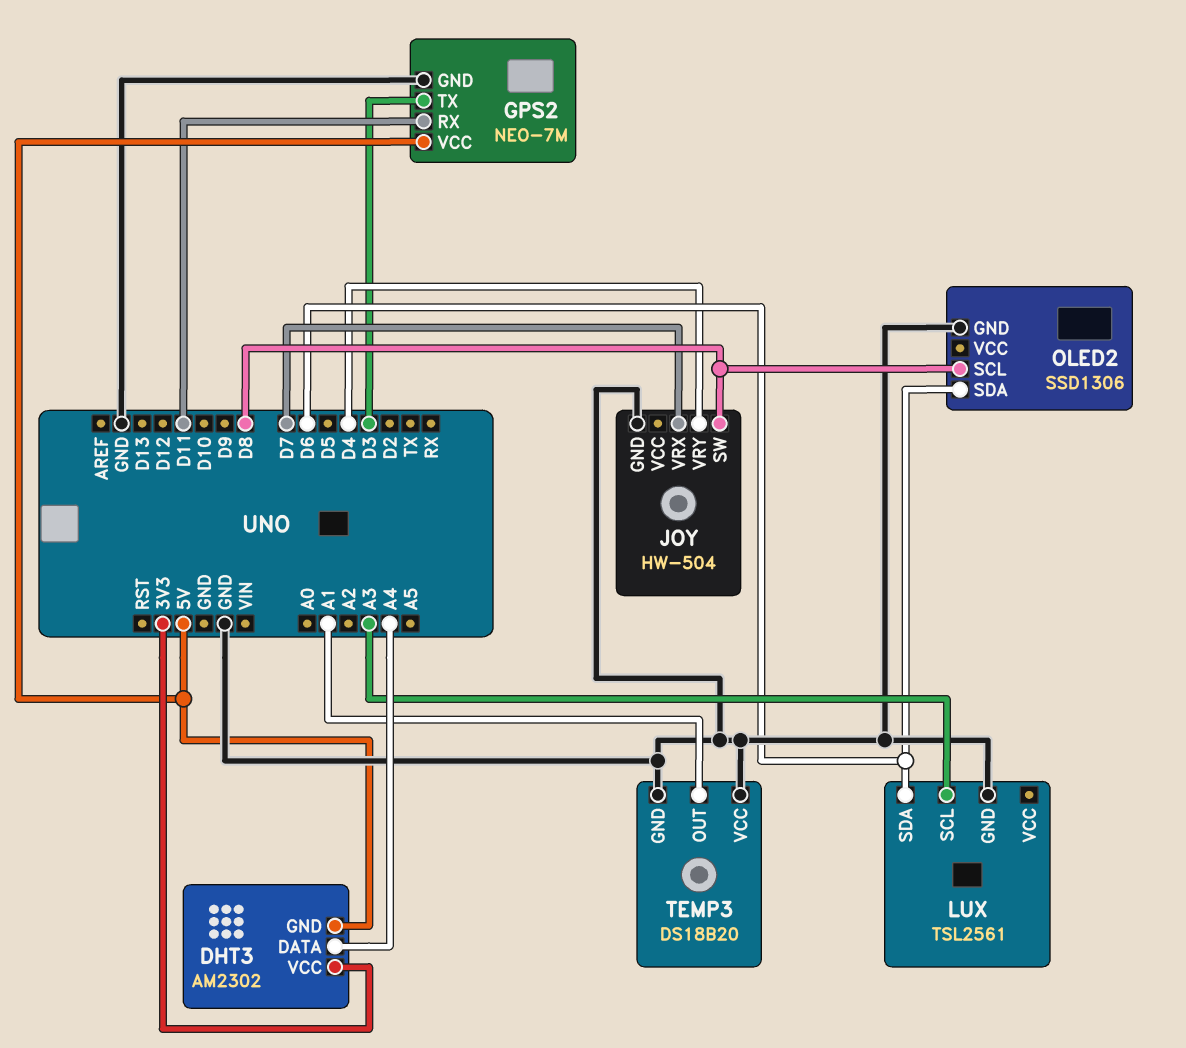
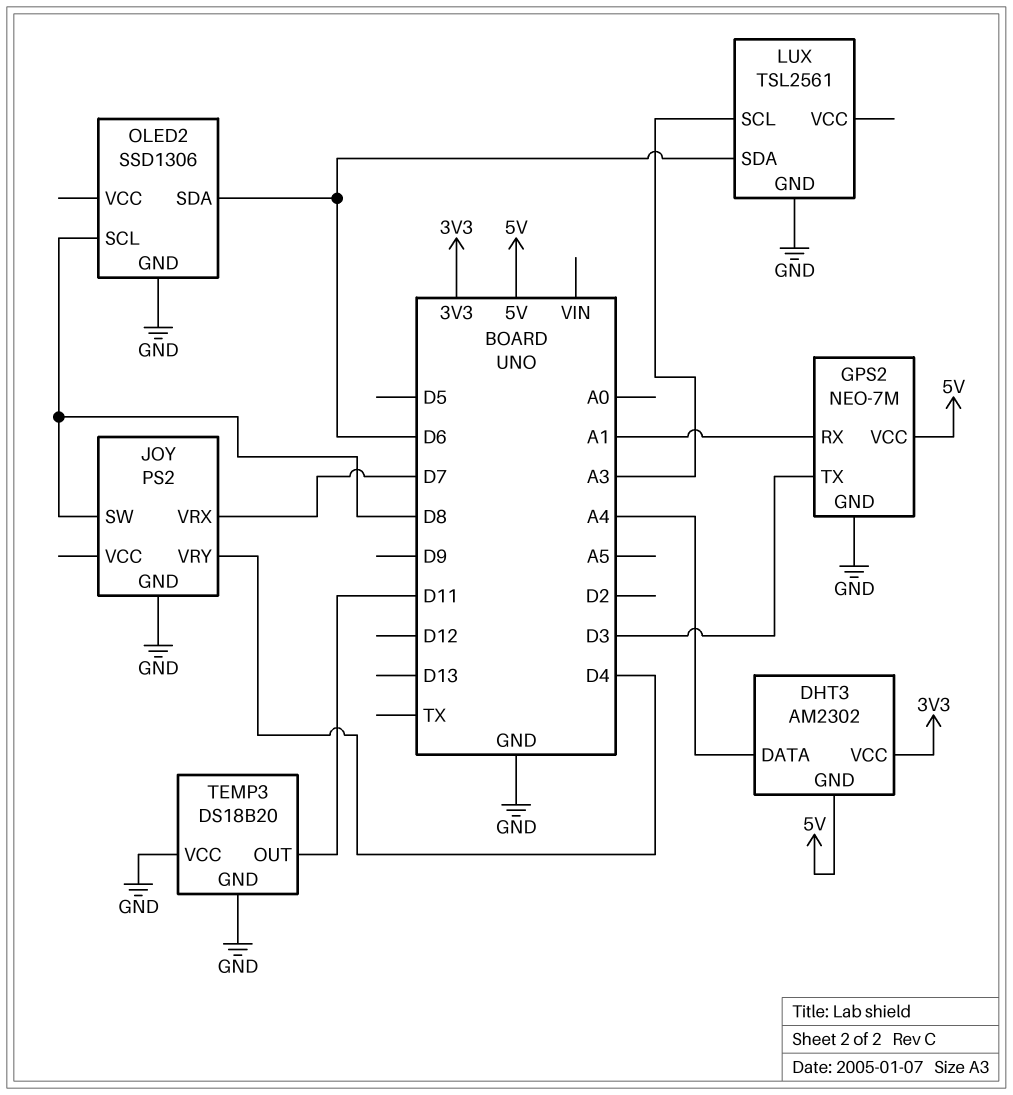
GPS2 pin RX: D11 -> A1
JOY: HW-504 -> PS2
TEMP3 pin OUT: A1 -> D11

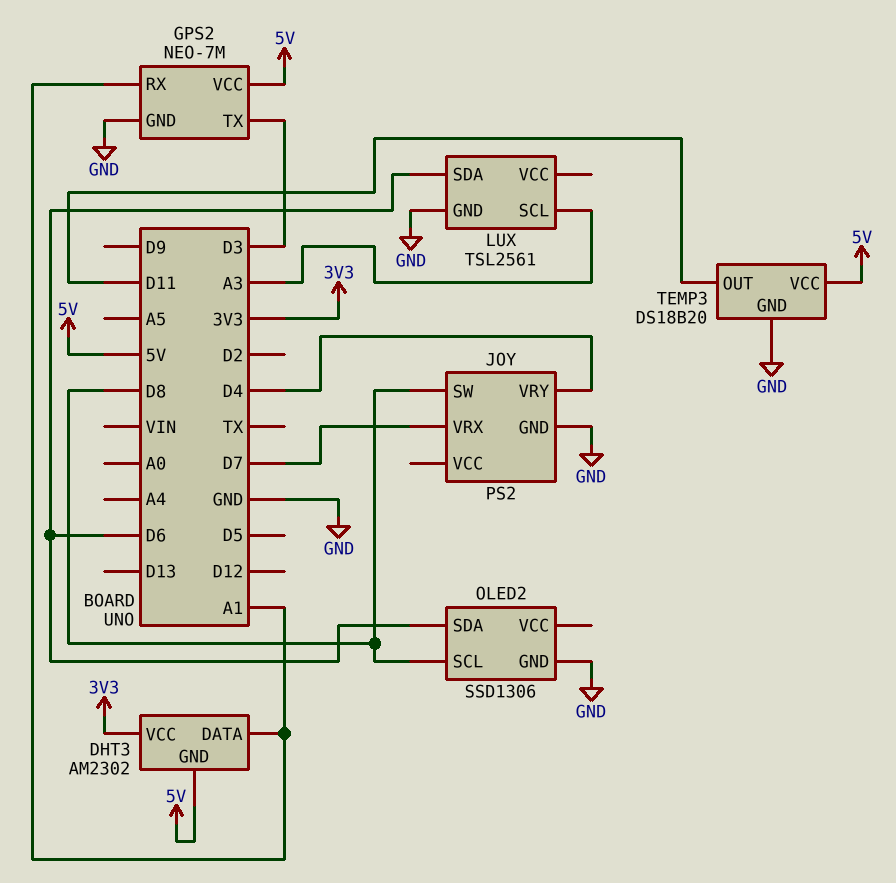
DHT3 pin DATA: A4 -> A1
TEMP3 pin VCC: GND -> 5V

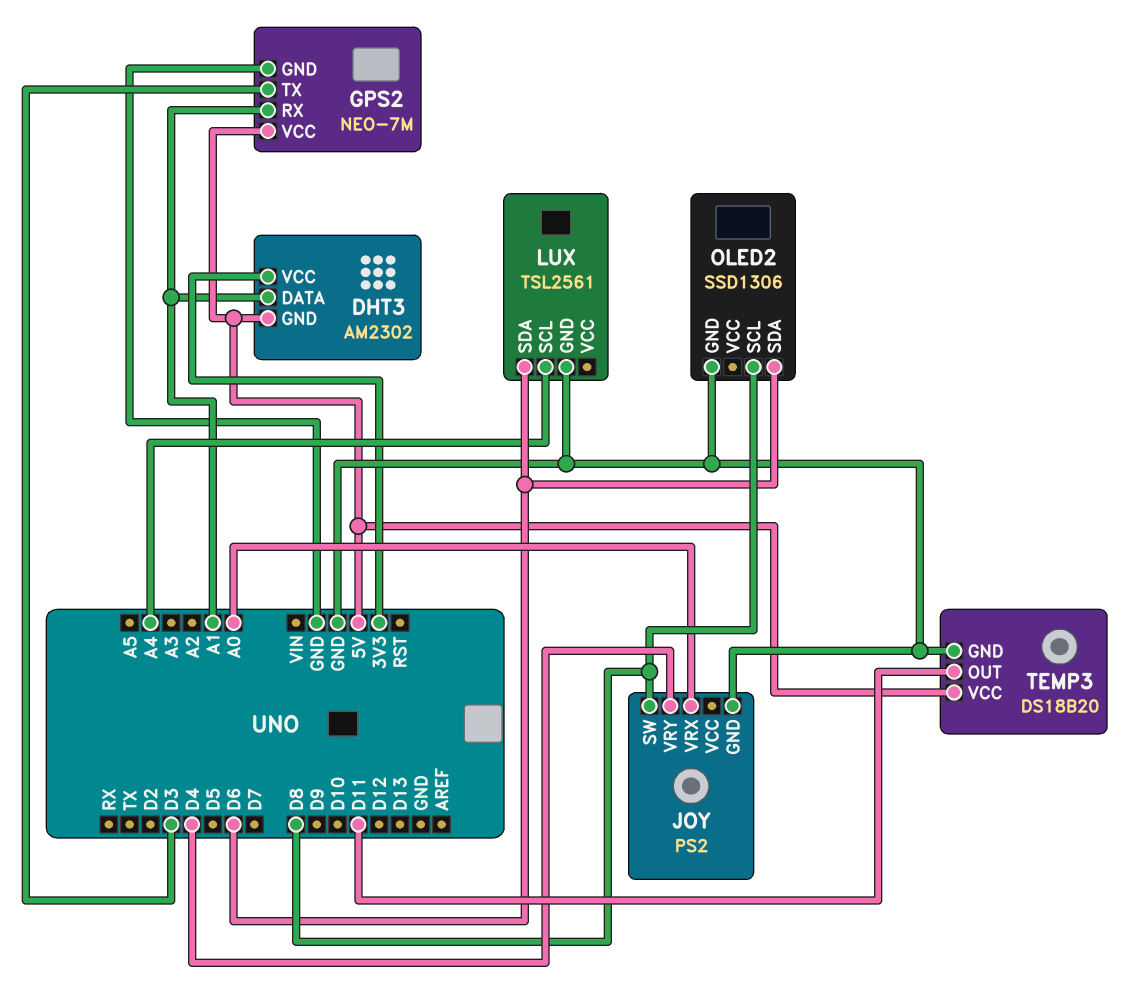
JOY pin VRX: D7 -> A0
LUX pin SCL: A3 -> A4

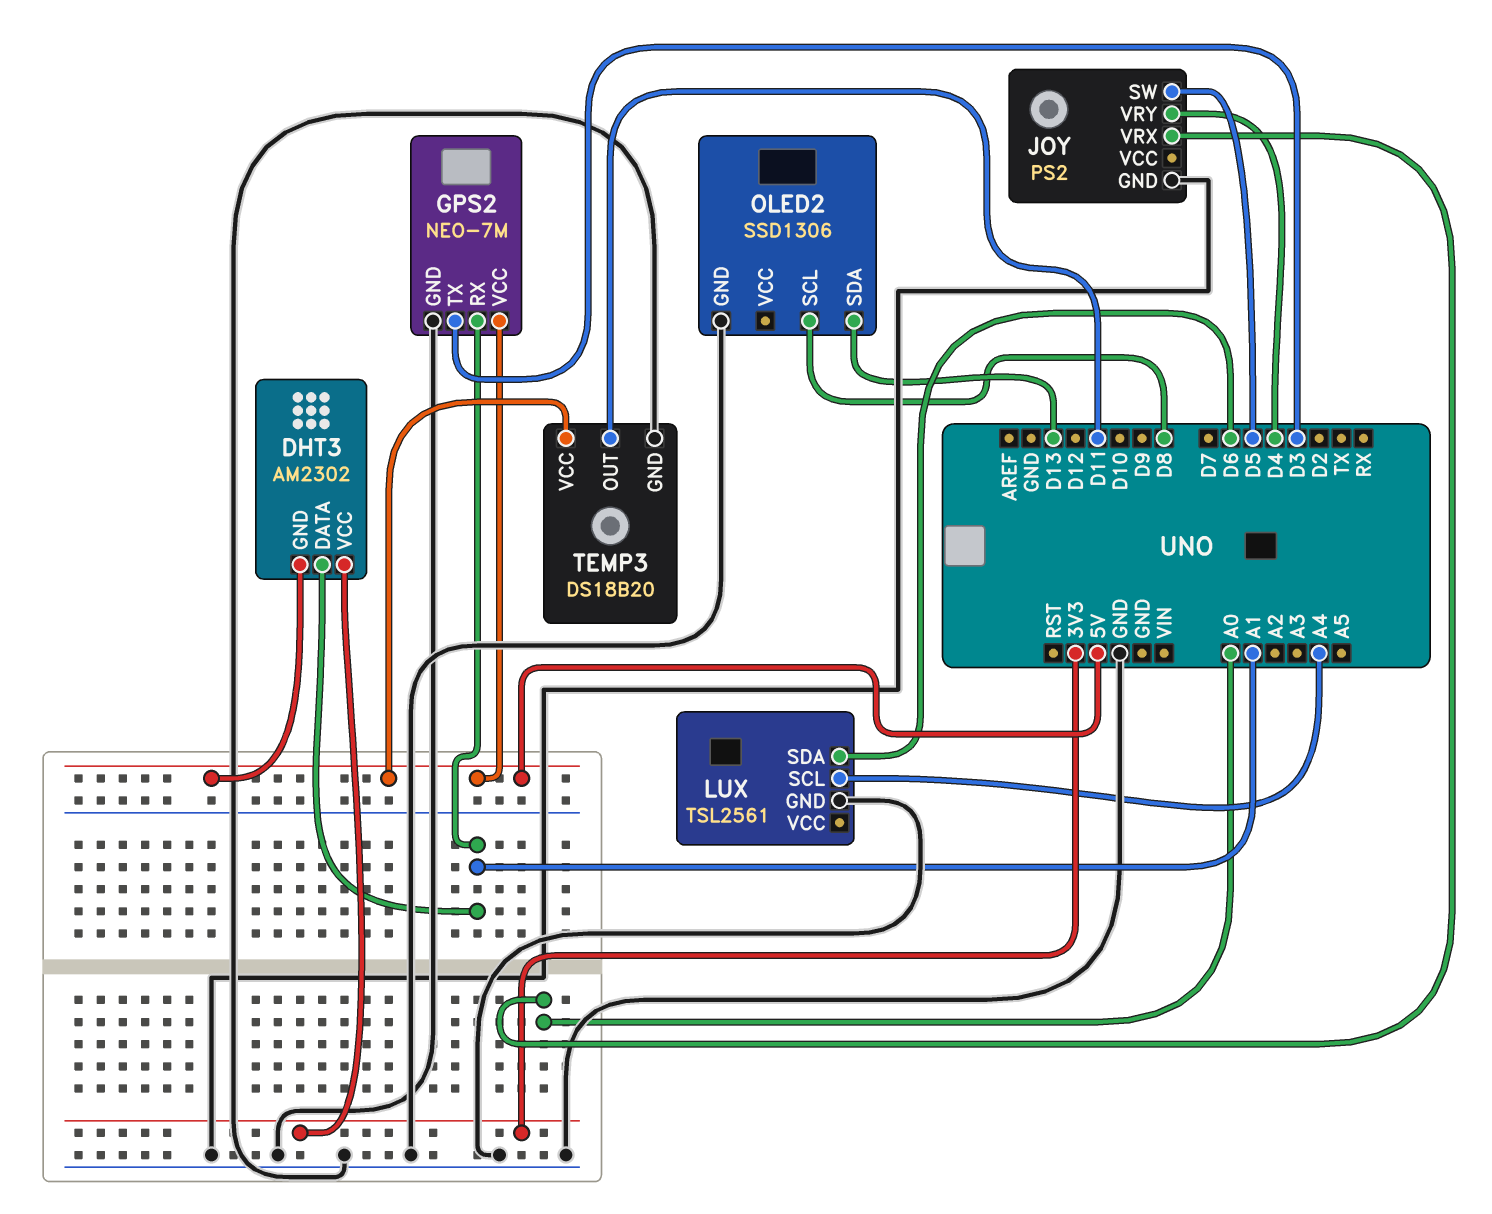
JOY pin SW: D8 -> D5
OLED2 pin SDA: D6 -> D13

